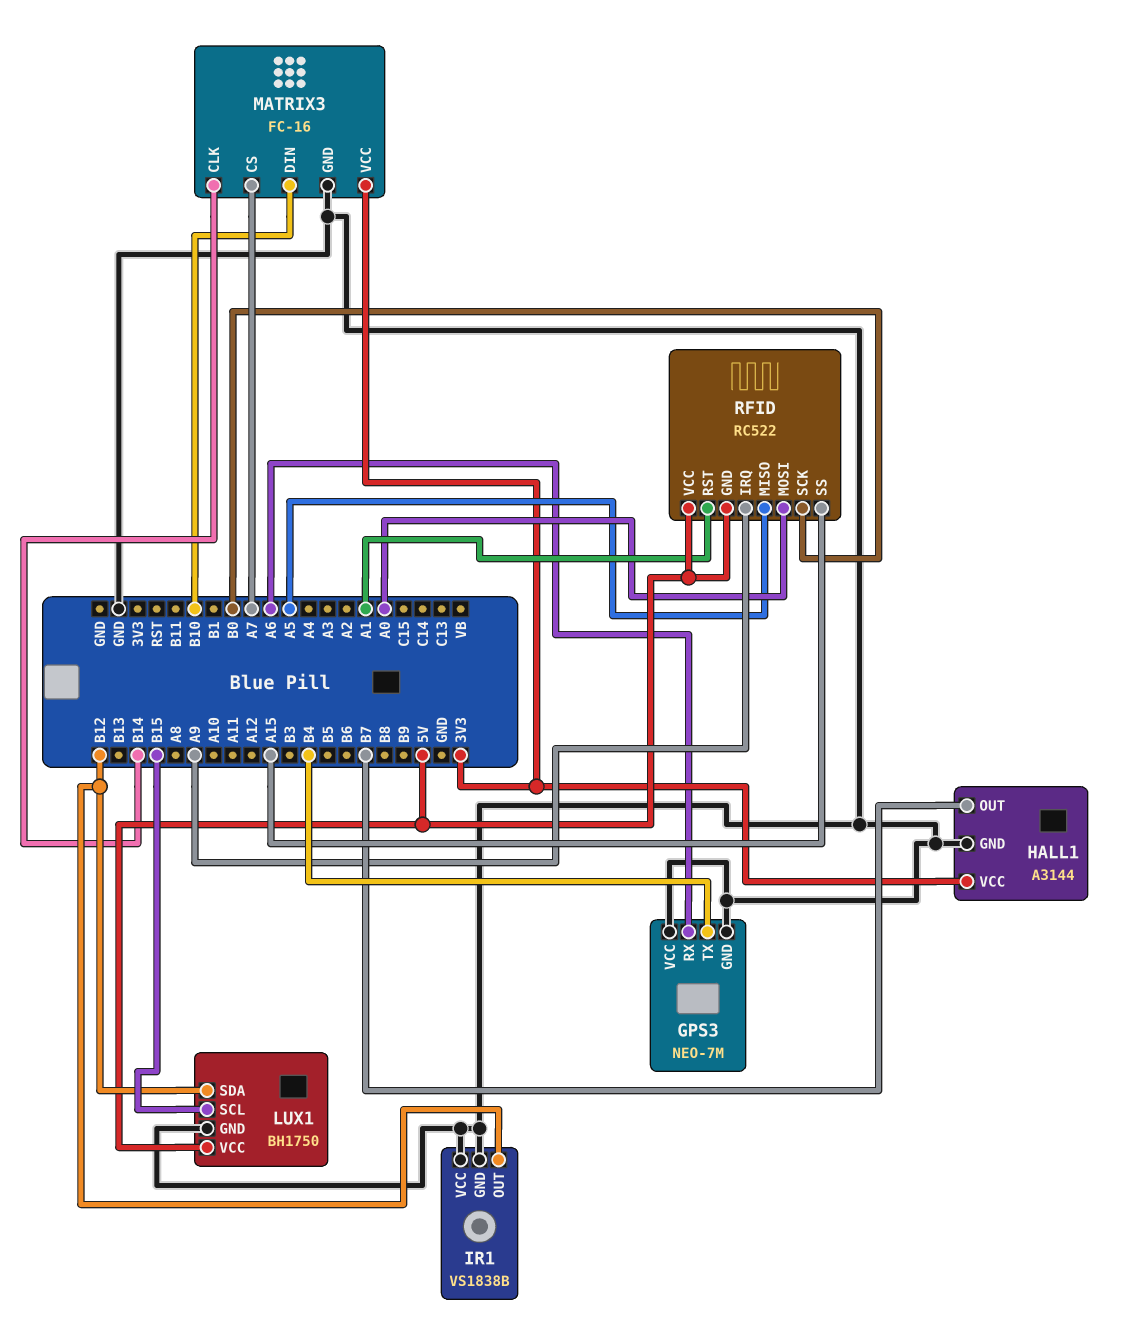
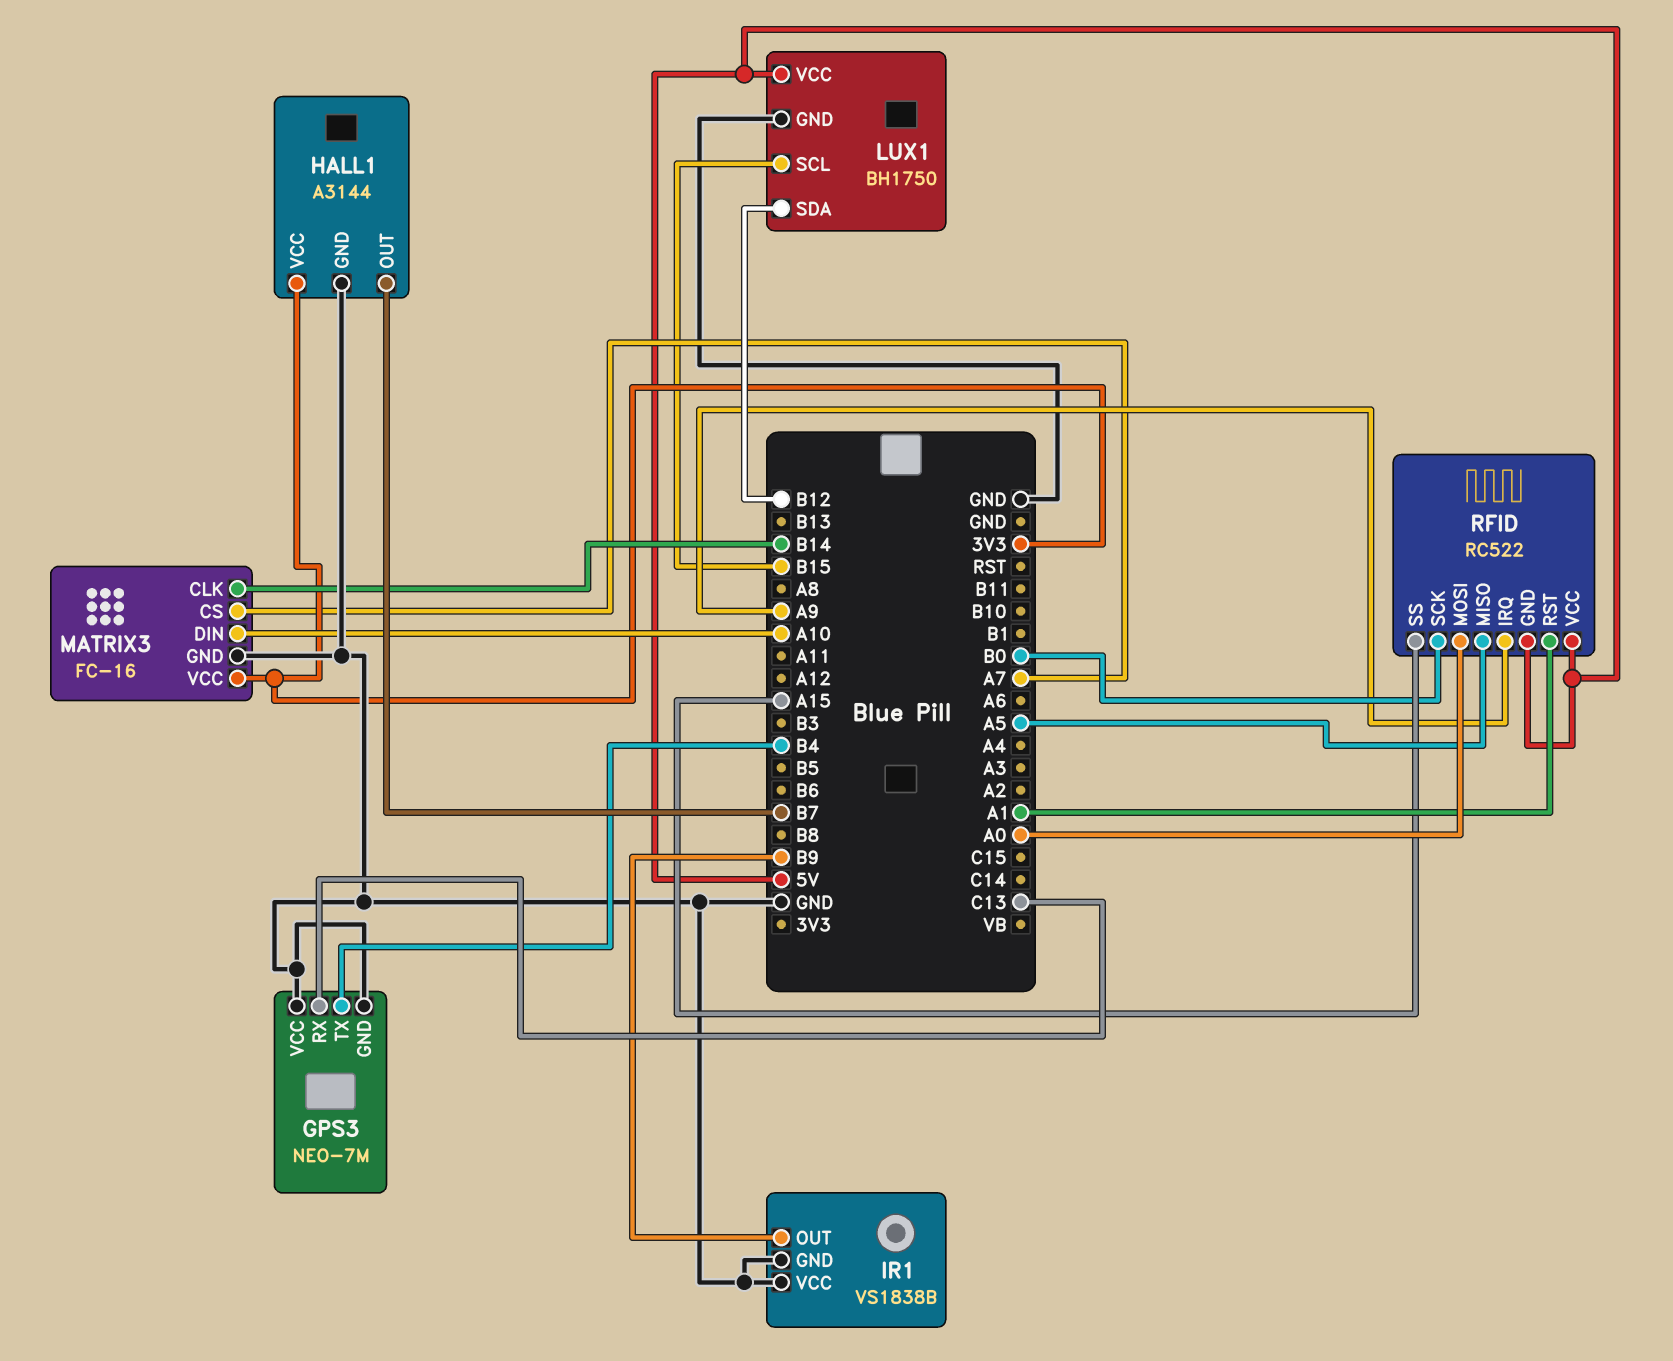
GPS3 pin RX: A6 -> C13
IR1 pin OUT: B12 -> B9
MATRIX3 pin DIN: B10 -> A10

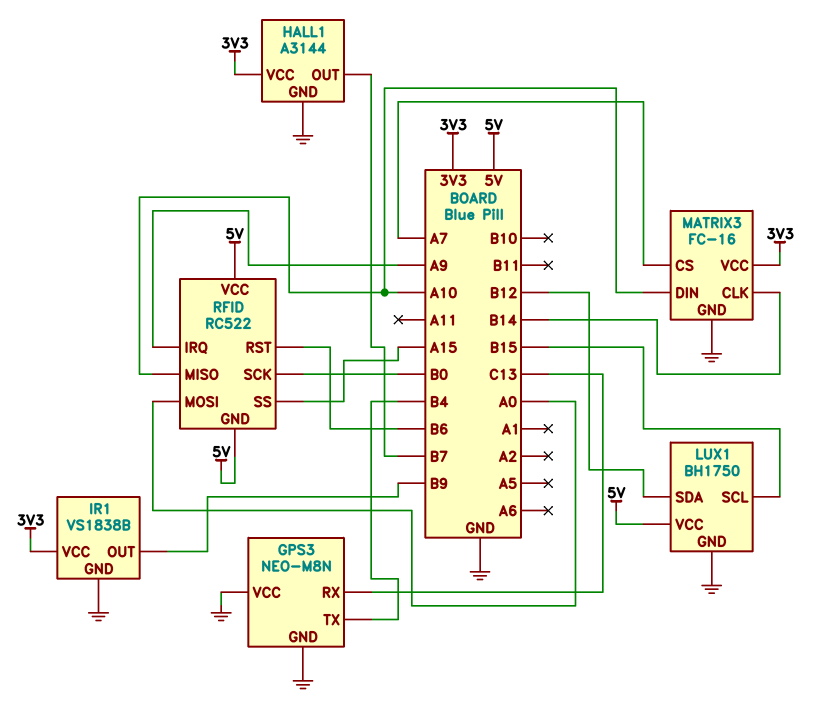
GPS3: NEO-7M -> NEO-M8N
IR1 pin VCC: GND -> 3V3
RFID pin MISO: A5 -> A10
RFID pin RST: A1 -> B6

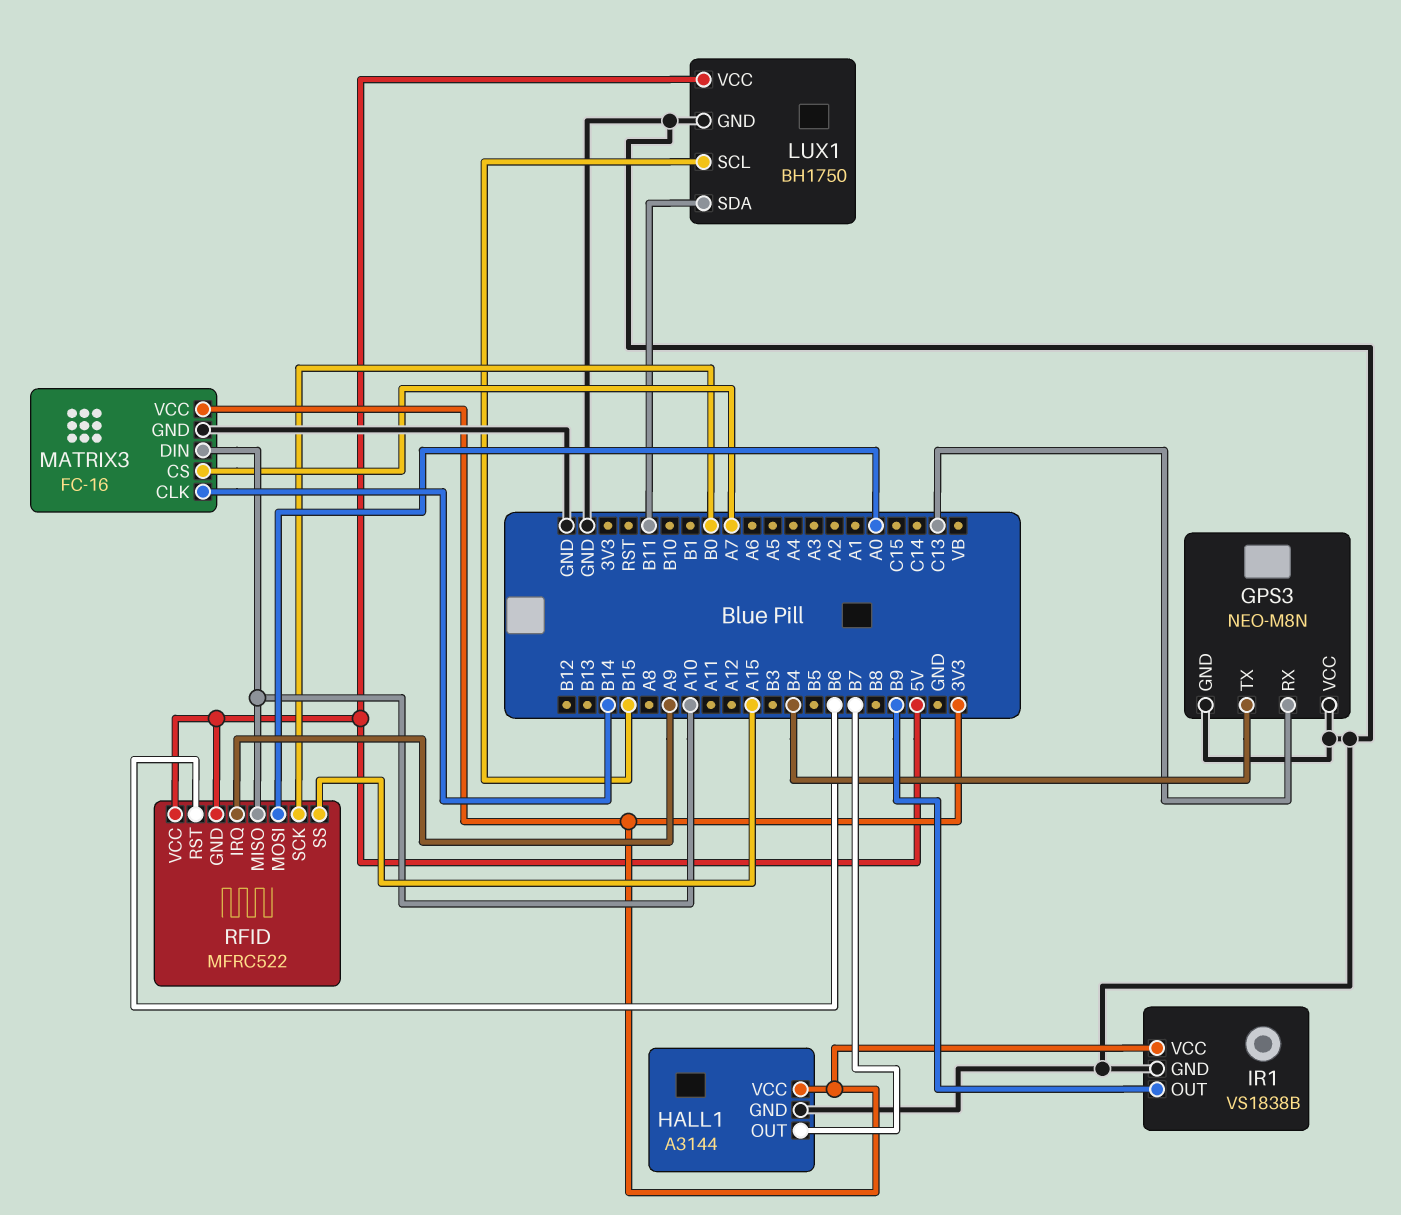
LUX1 pin SDA: B12 -> B11
RFID: RC522 -> MFRC522

